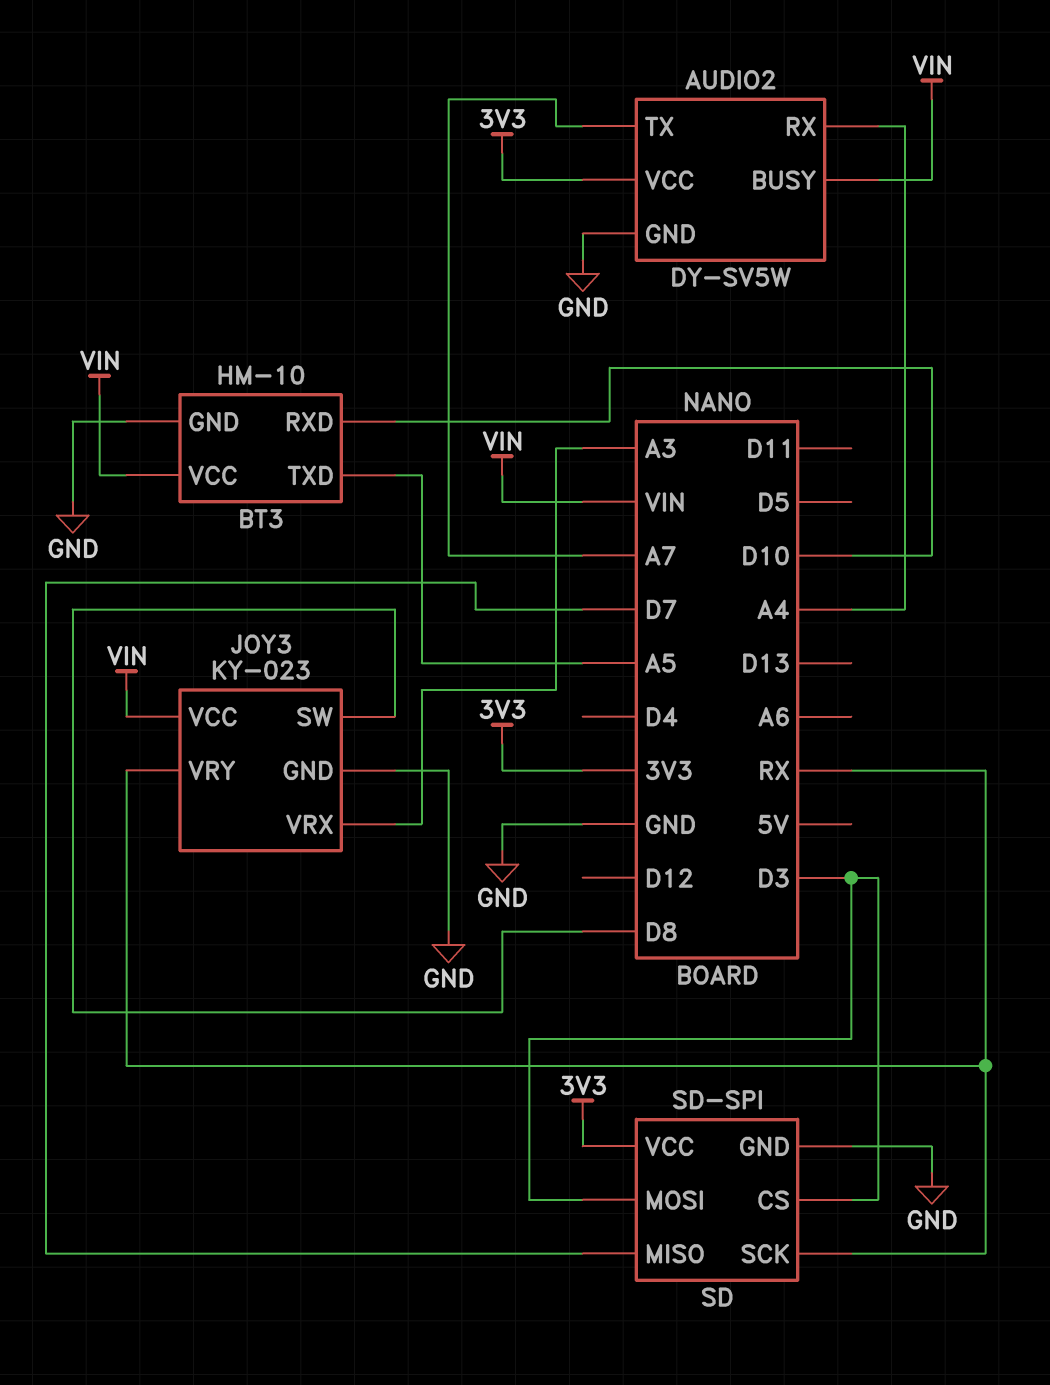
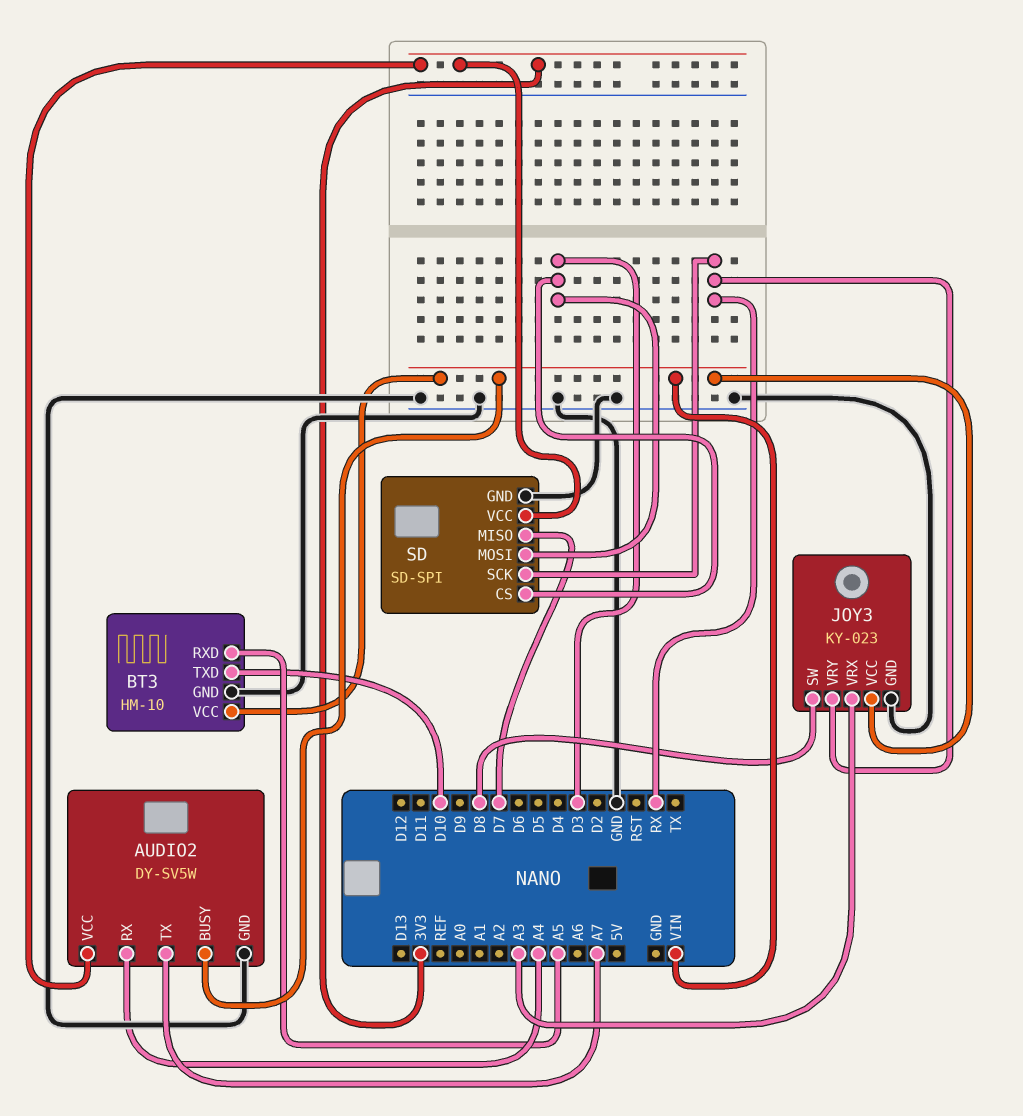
BT3 pin RXD: D10 -> A5
BT3 pin TXD: A5 -> D10

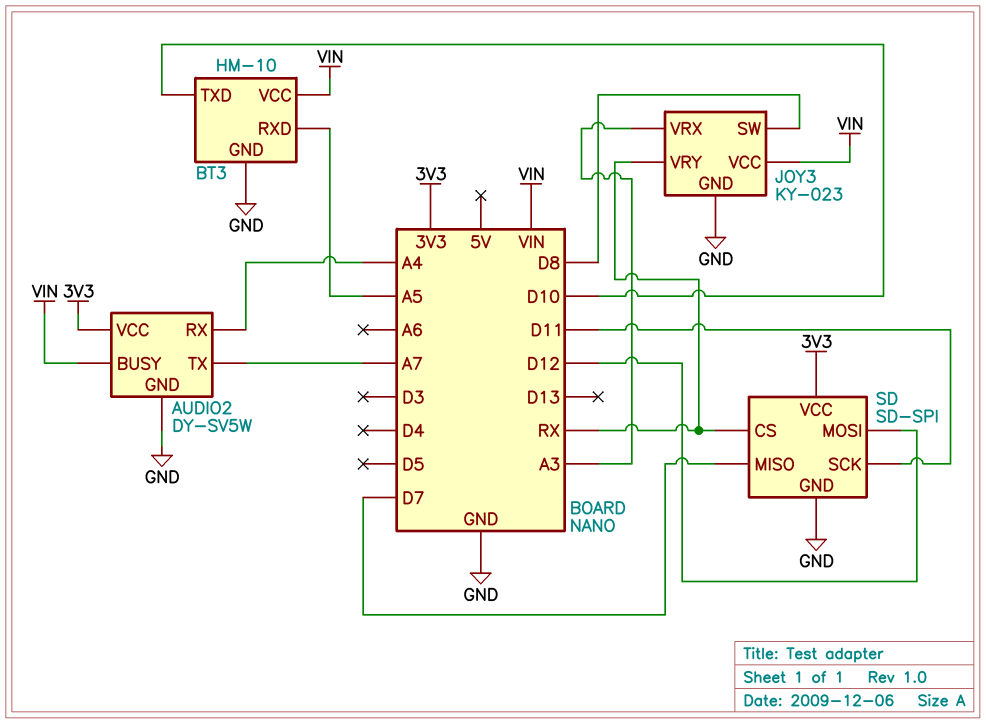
SD pin CS: D3 -> RX
SD pin MOSI: D3 -> D12
SD pin SCK: RX -> D11

